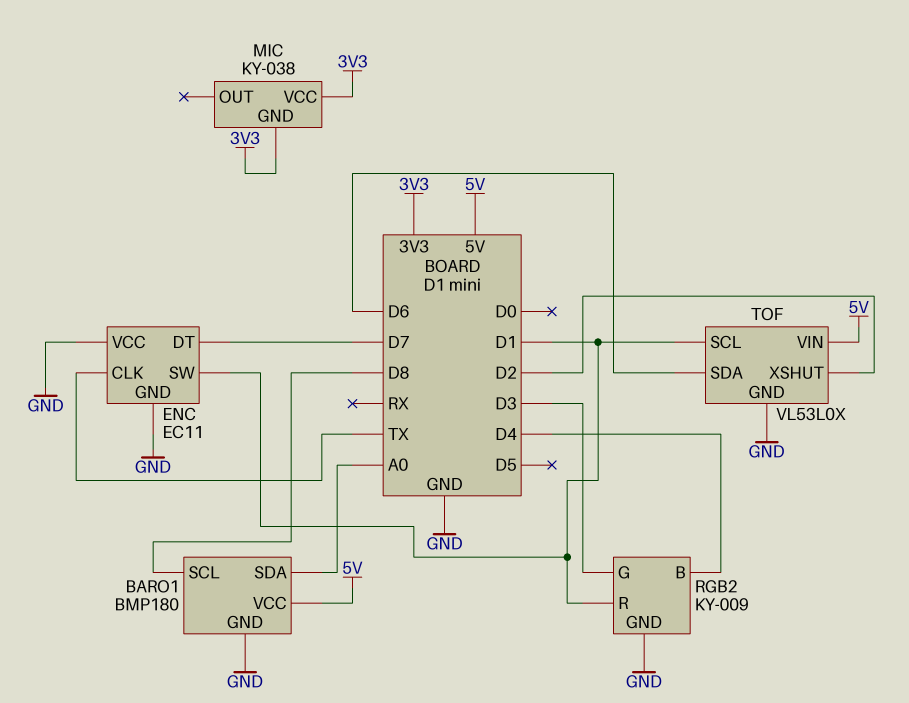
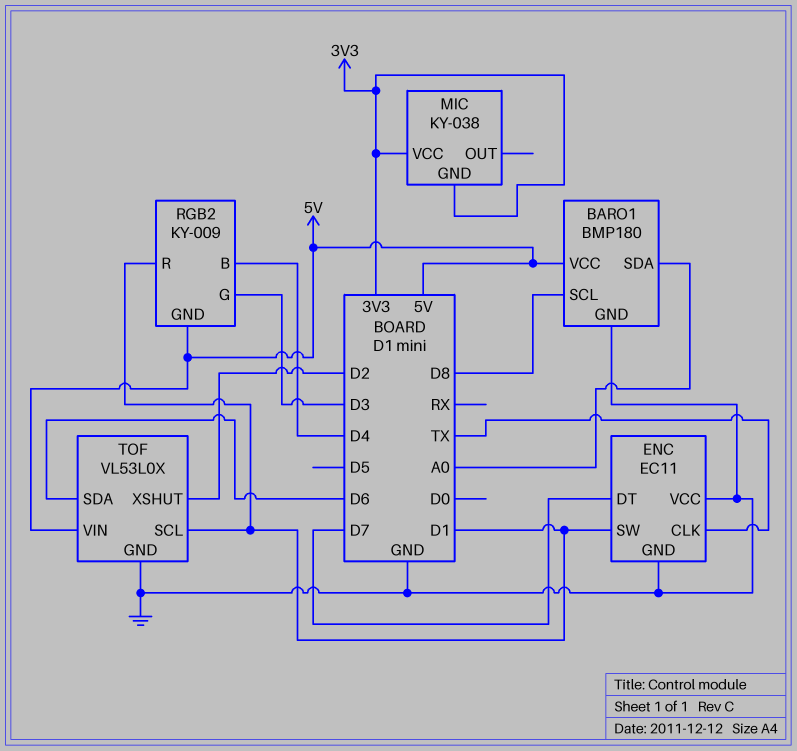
RGB2 pin GND: GND -> 5V

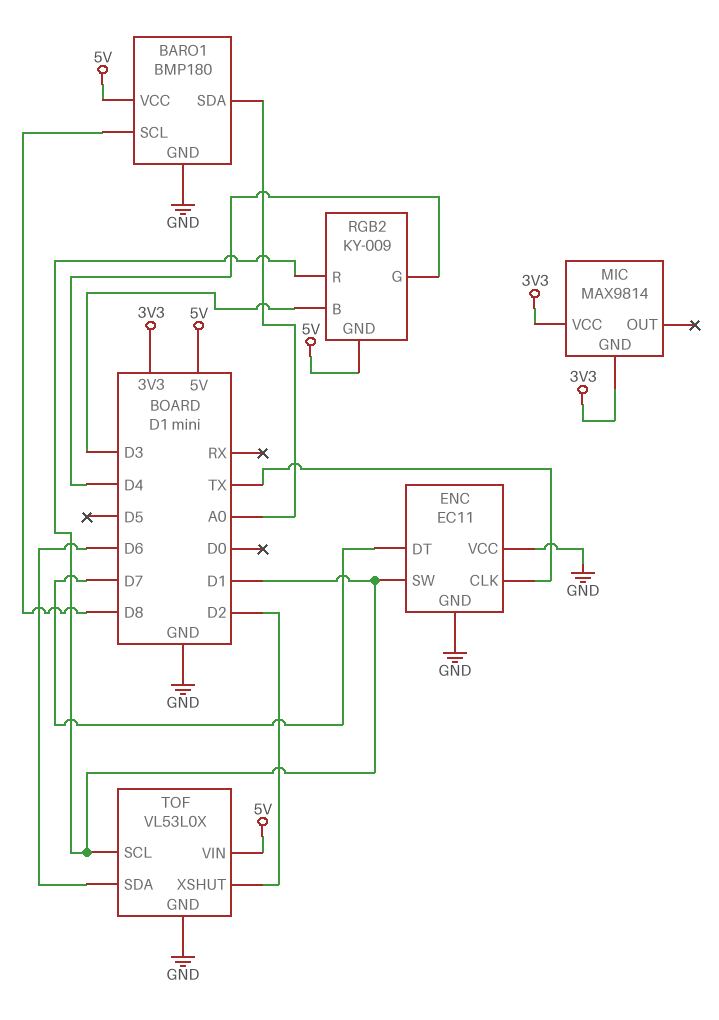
MIC: KY-038 -> MAX9814
RGB2 pin B: D4 -> D3
RGB2 pin G: D3 -> D4

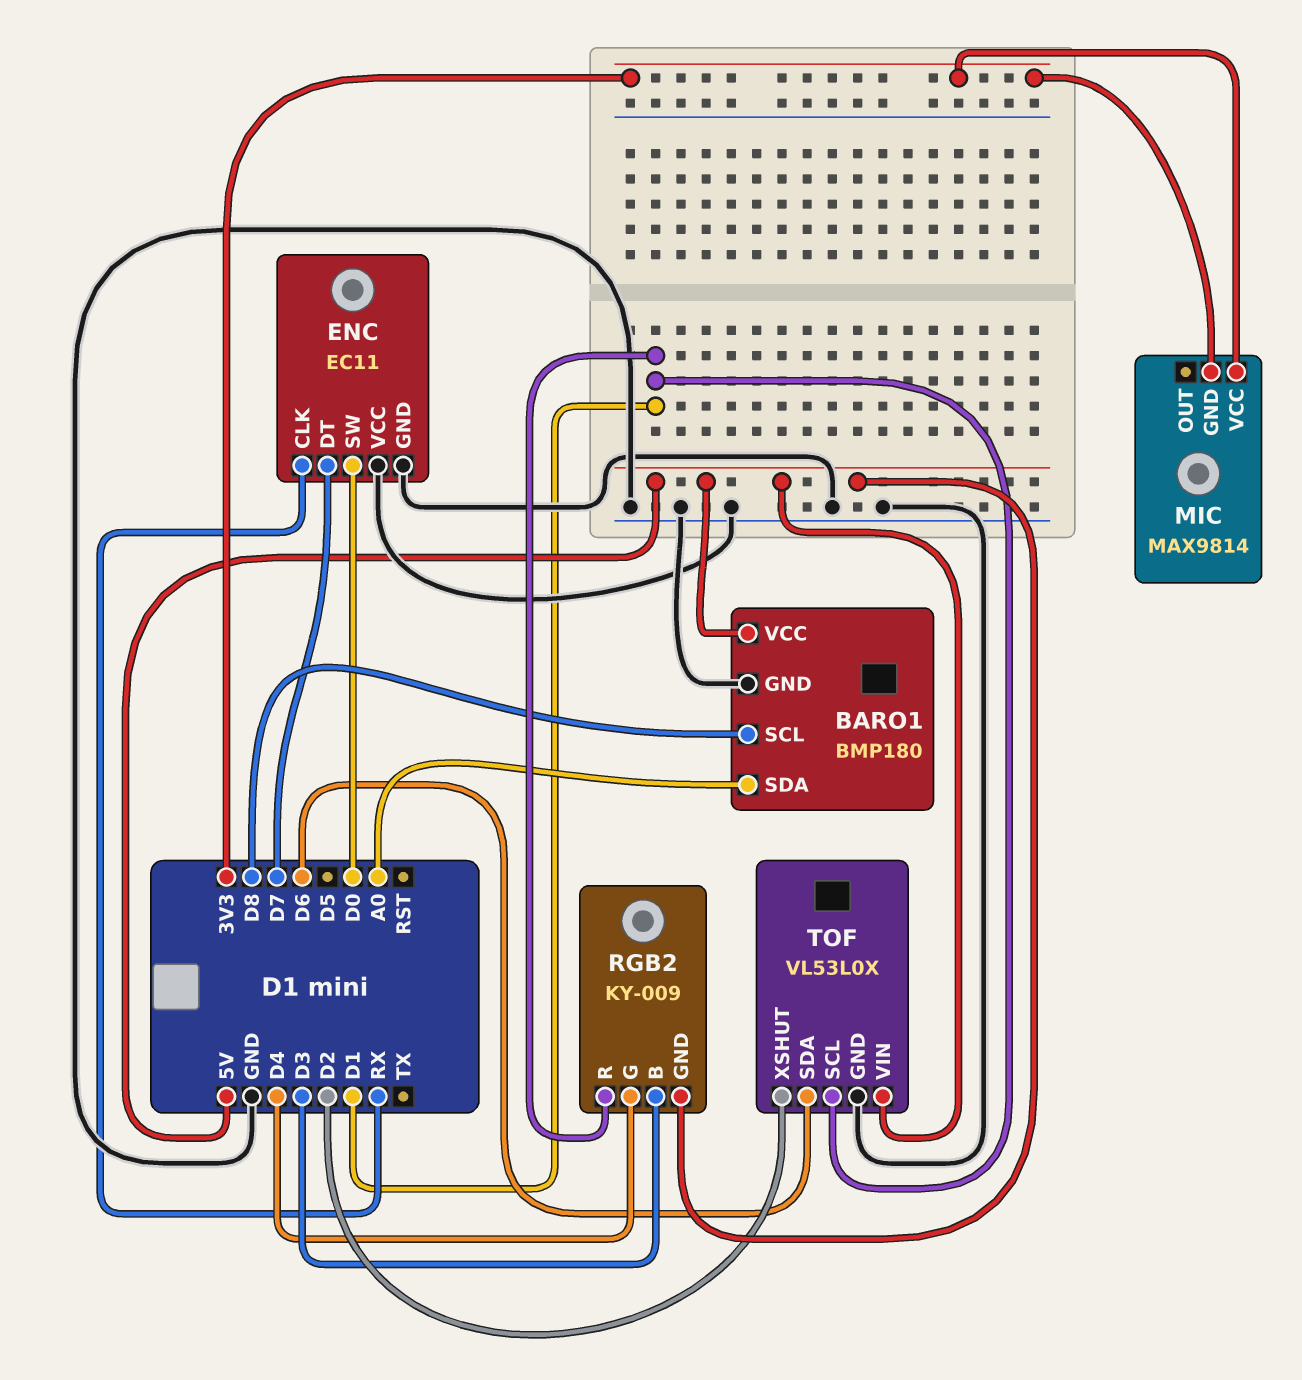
ENC pin CLK: TX -> RX
ENC pin SW: D1 -> D0

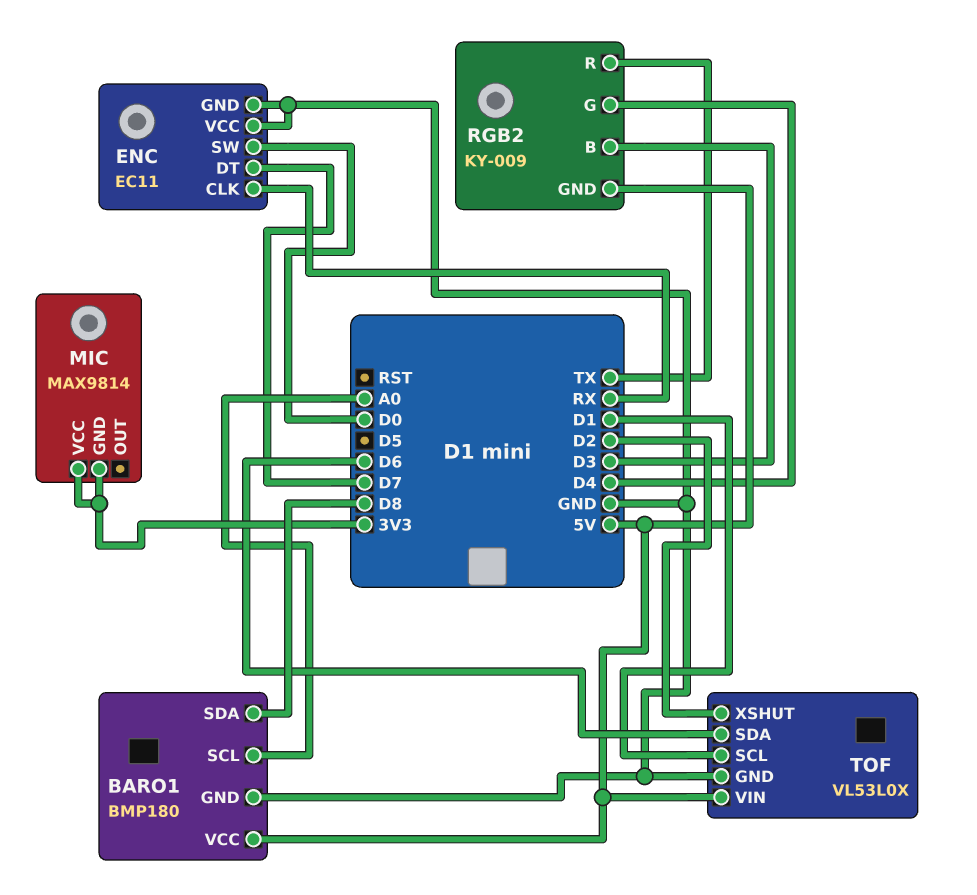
BARO1 pin SCL: D8 -> A0
BARO1 pin SDA: A0 -> D8
RGB2 pin R: D1 -> TX

